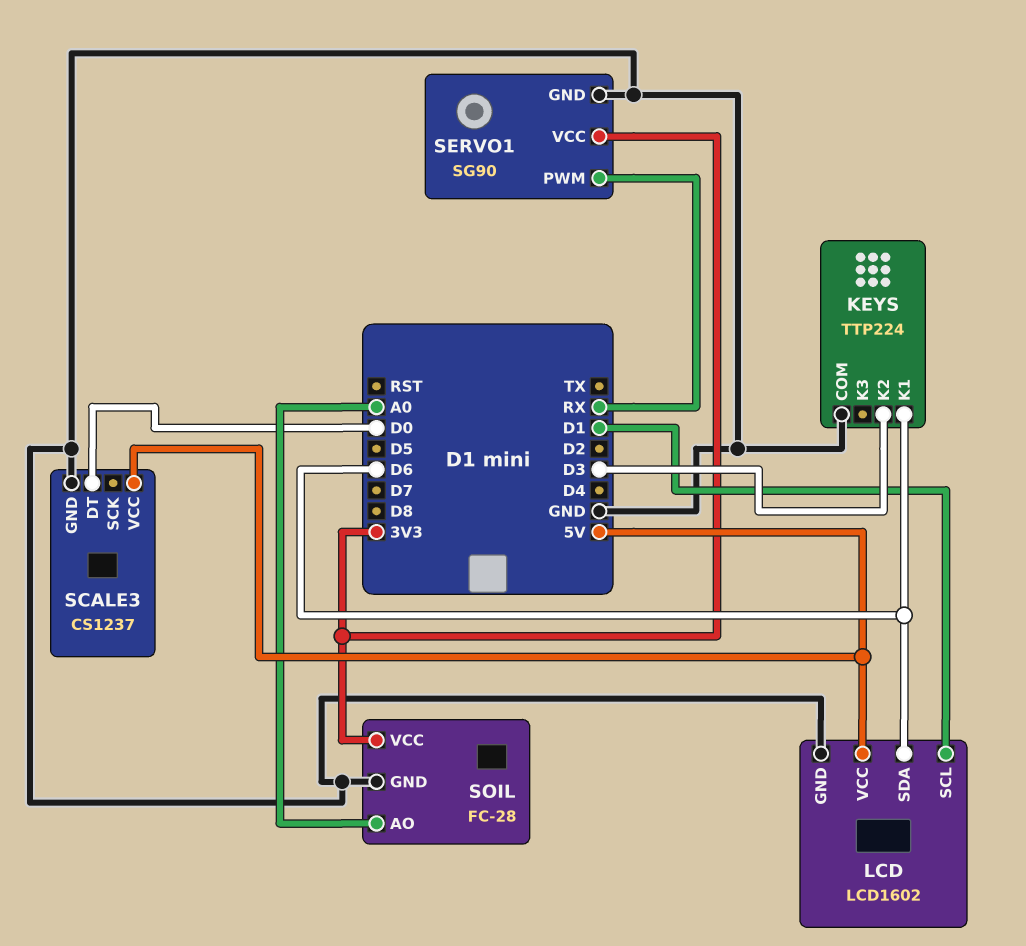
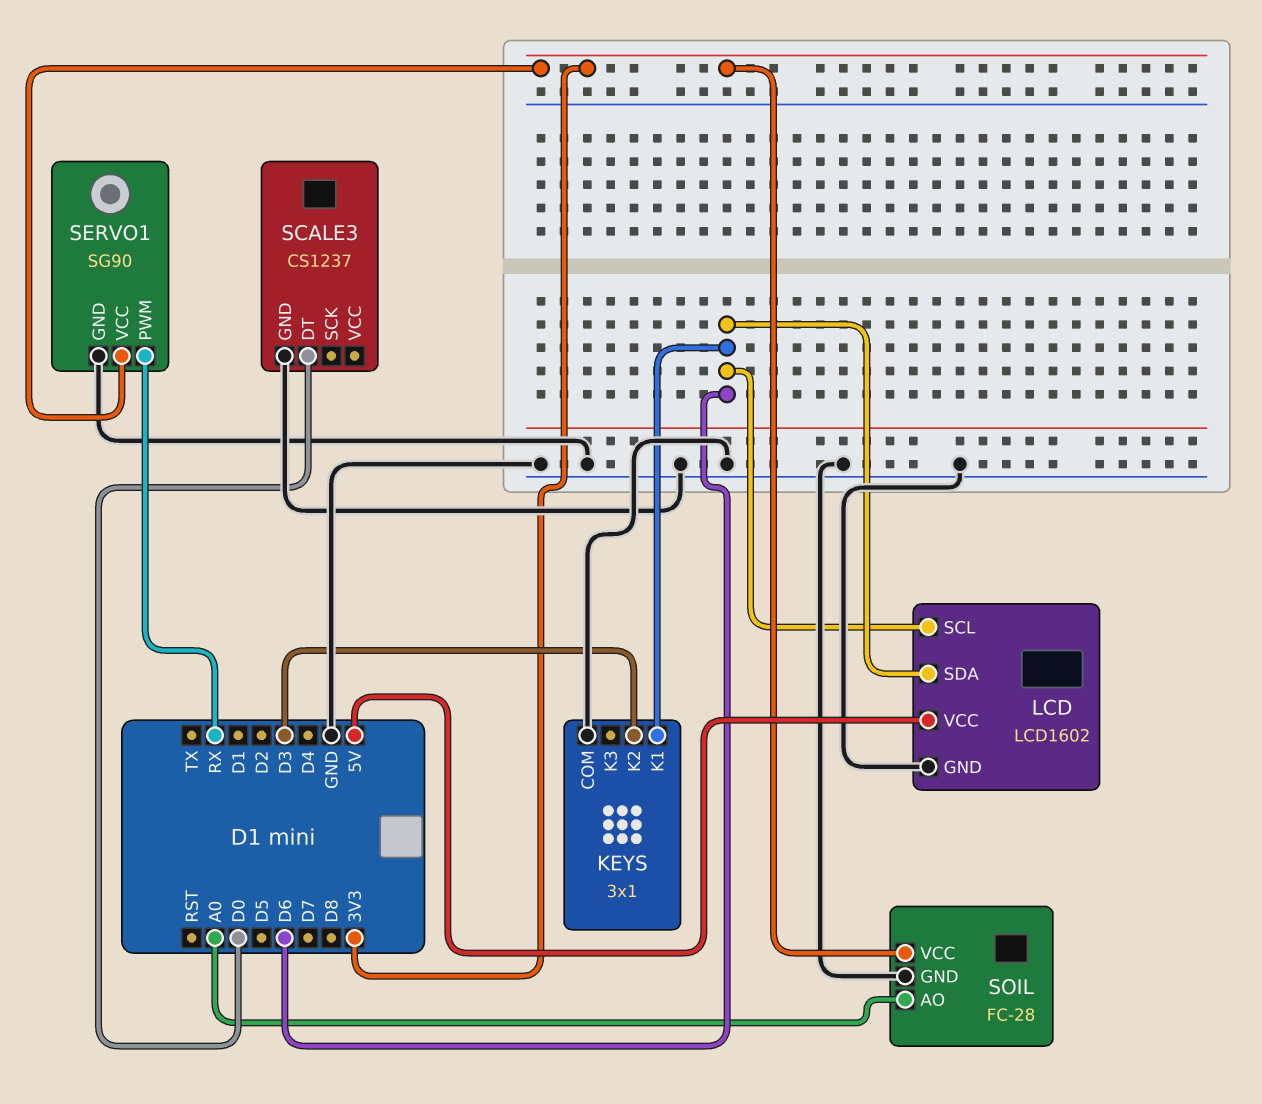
KEYS: TTP224 -> 3x1
LCD pin SCL: D1 -> D6
SCALE3 pin VCC: 5V -> none

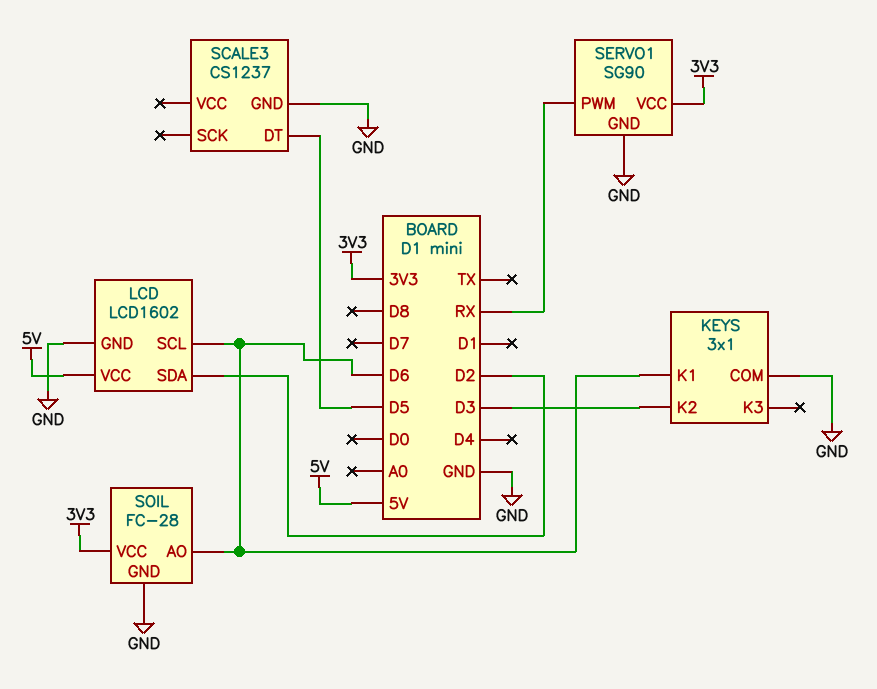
LCD pin SDA: D6 -> D2
SCALE3 pin DT: D0 -> D5
SOIL pin AO: A0 -> D6

